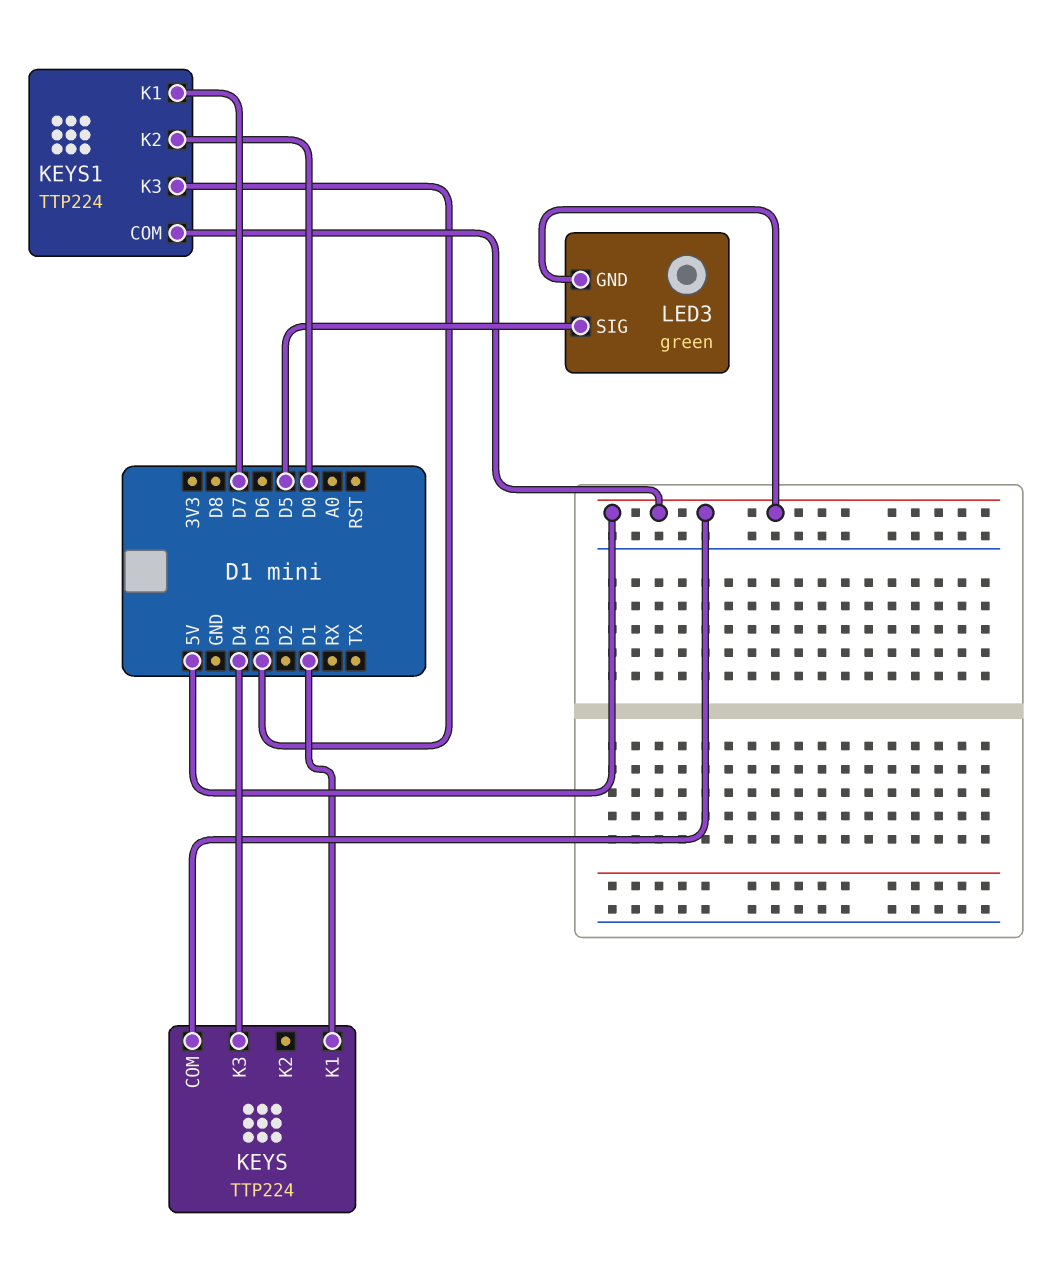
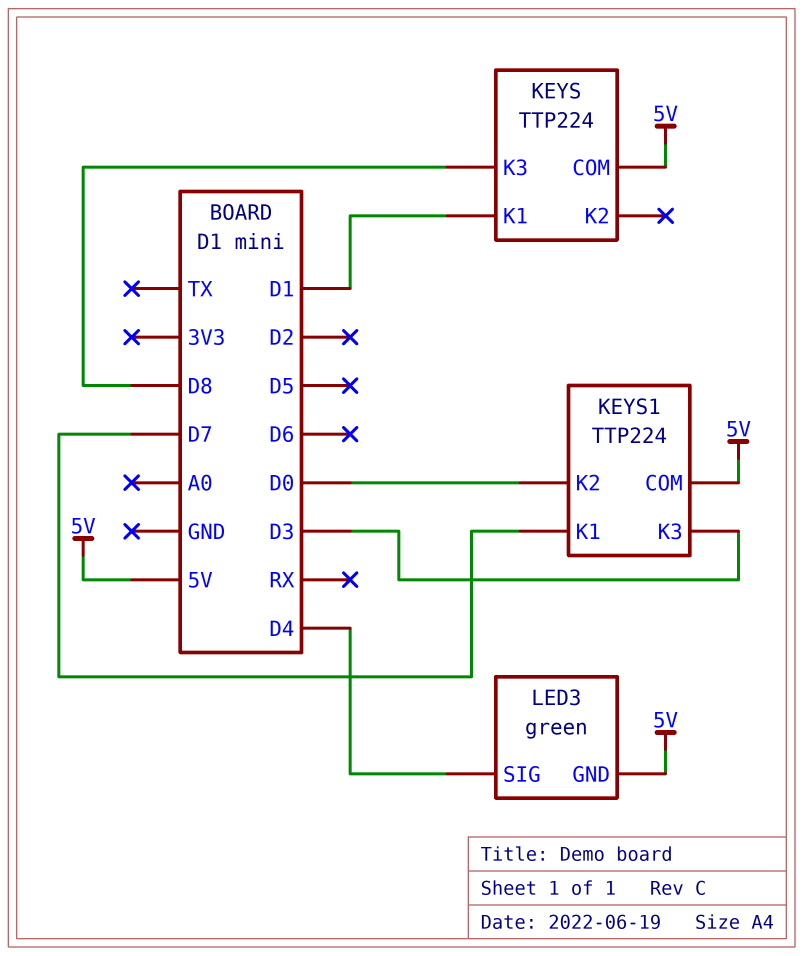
KEYS pin K3: D4 -> D8
LED3 pin SIG: D5 -> D4

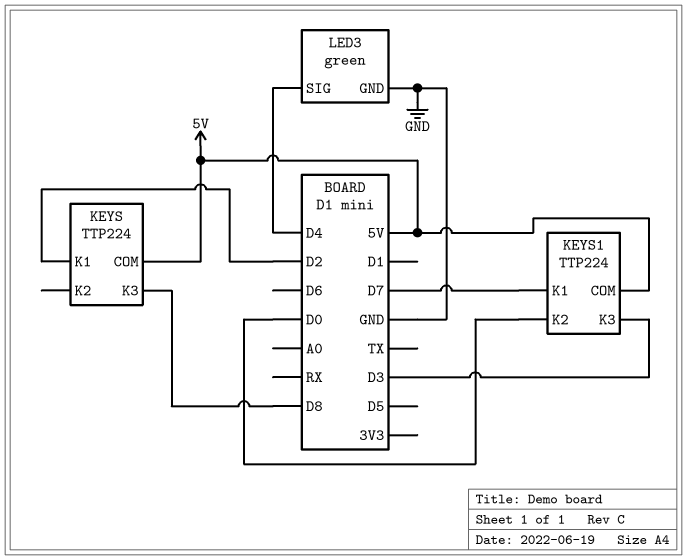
KEYS pin K1: D1 -> D2
LED3 pin GND: 5V -> GND

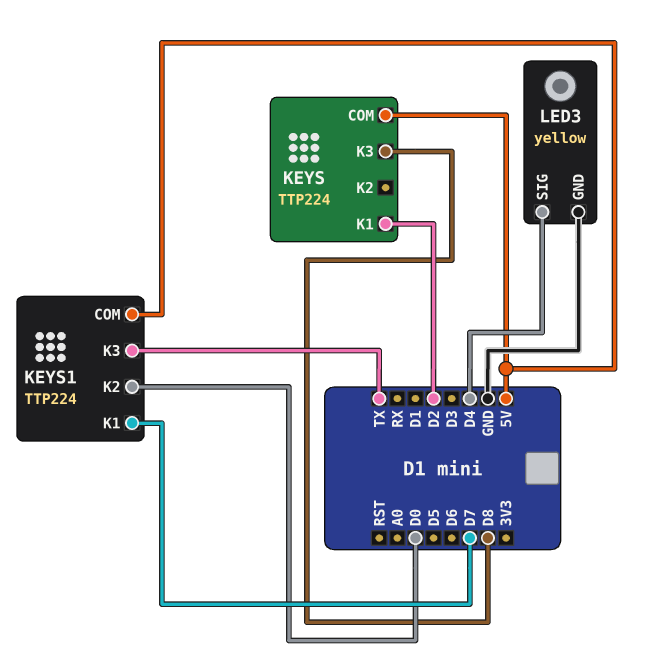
KEYS1 pin K3: D3 -> TX
LED3: green -> yellow

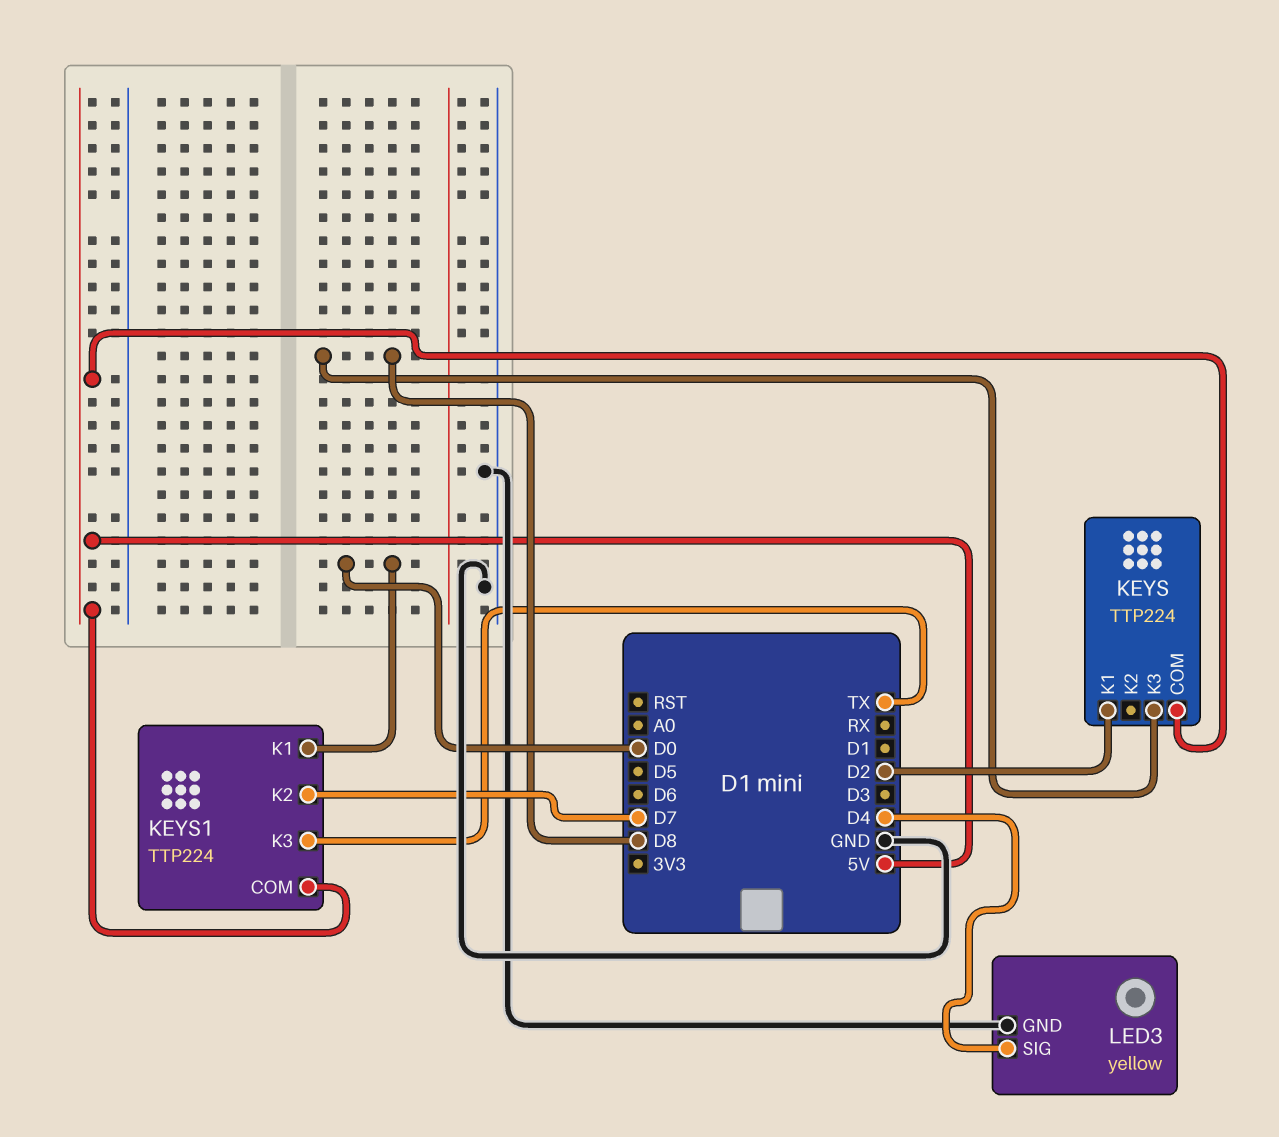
KEYS1 pin K1: D7 -> D0
KEYS1 pin K2: D0 -> D7

